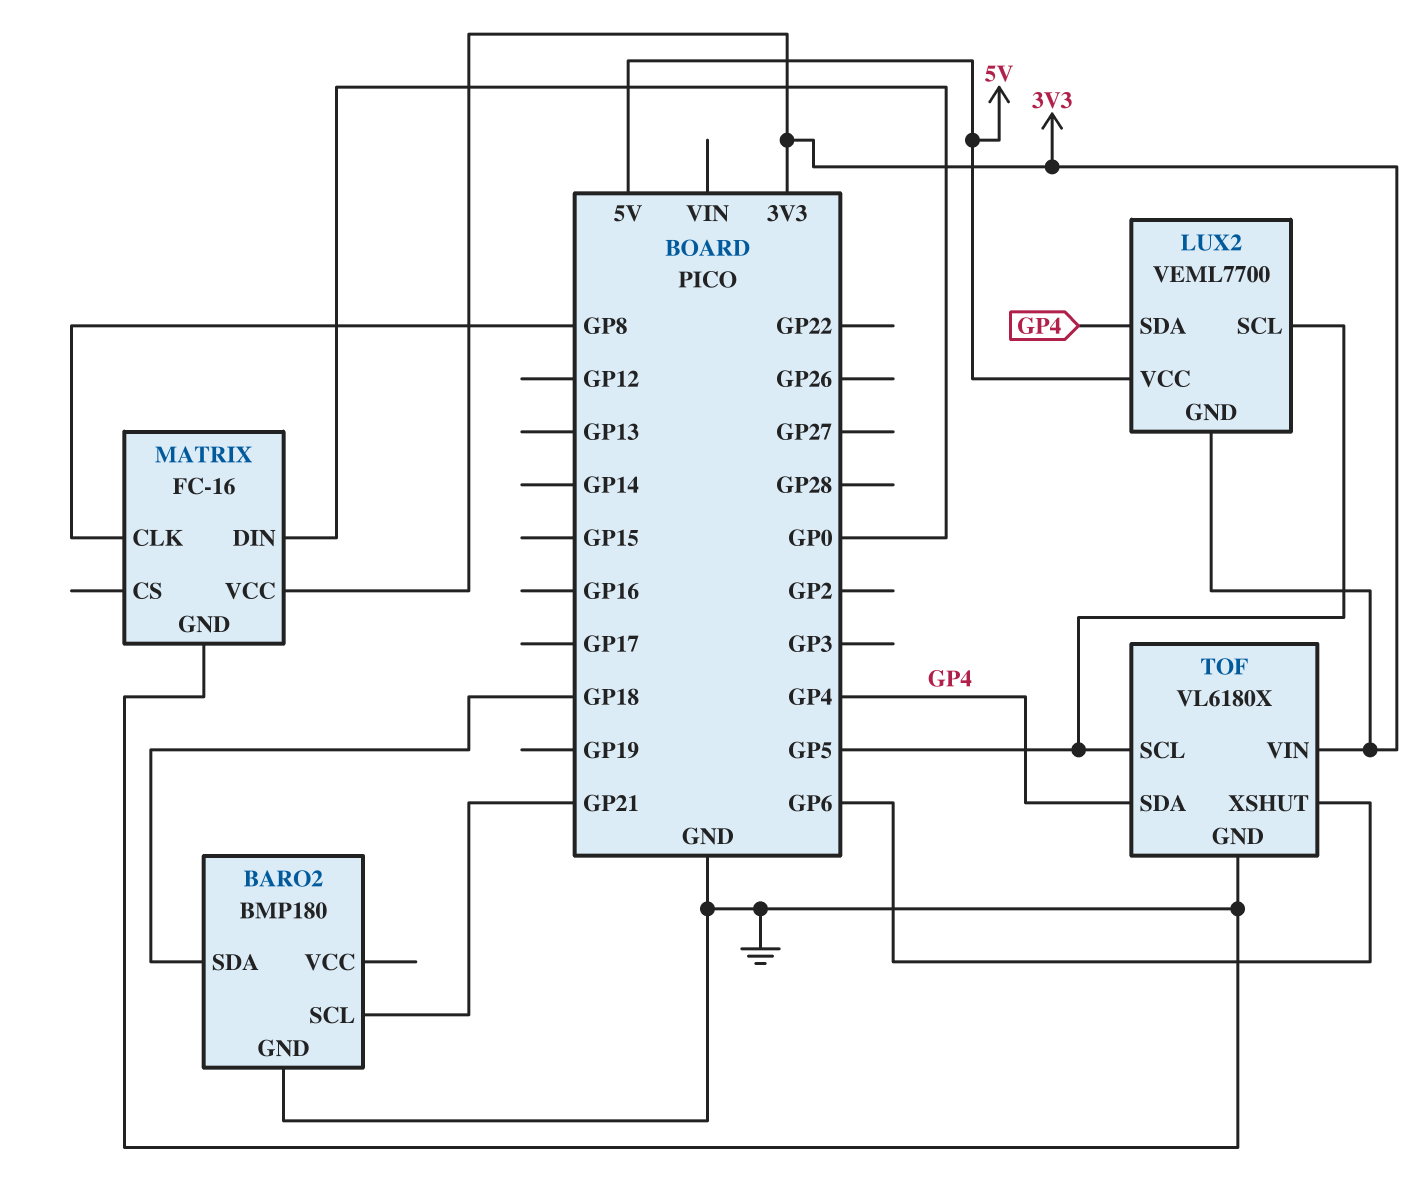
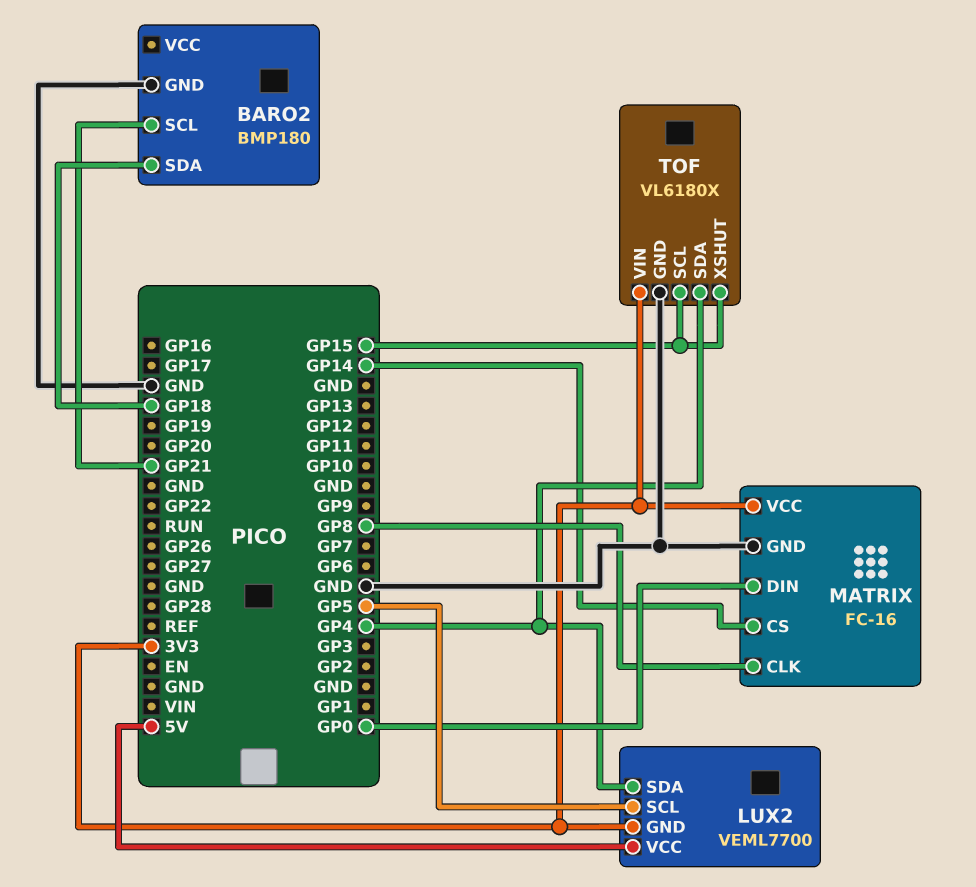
MATRIX pin CS: none -> GP14
TOF pin SCL: GP5 -> GP15
TOF pin XSHUT: GP6 -> GP15

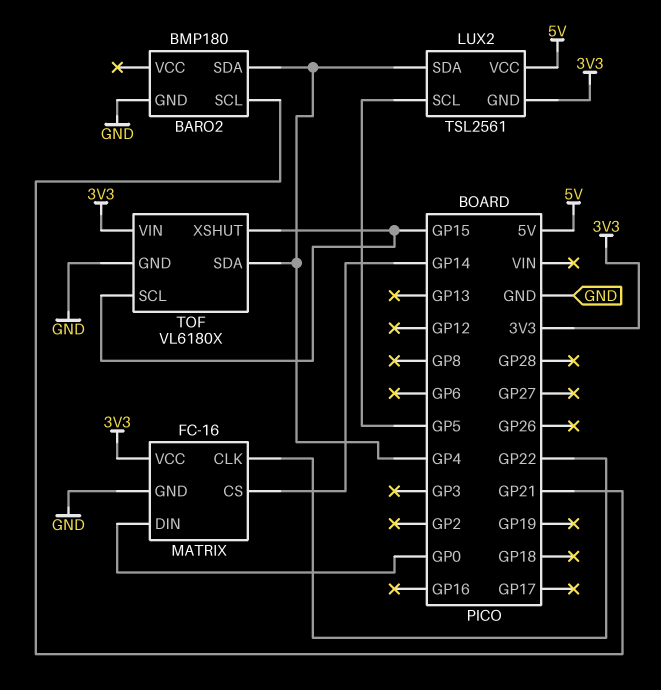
BARO2 pin SDA: GP18 -> GP4
LUX2: VEML7700 -> TSL2561
MATRIX pin CLK: GP8 -> GP22

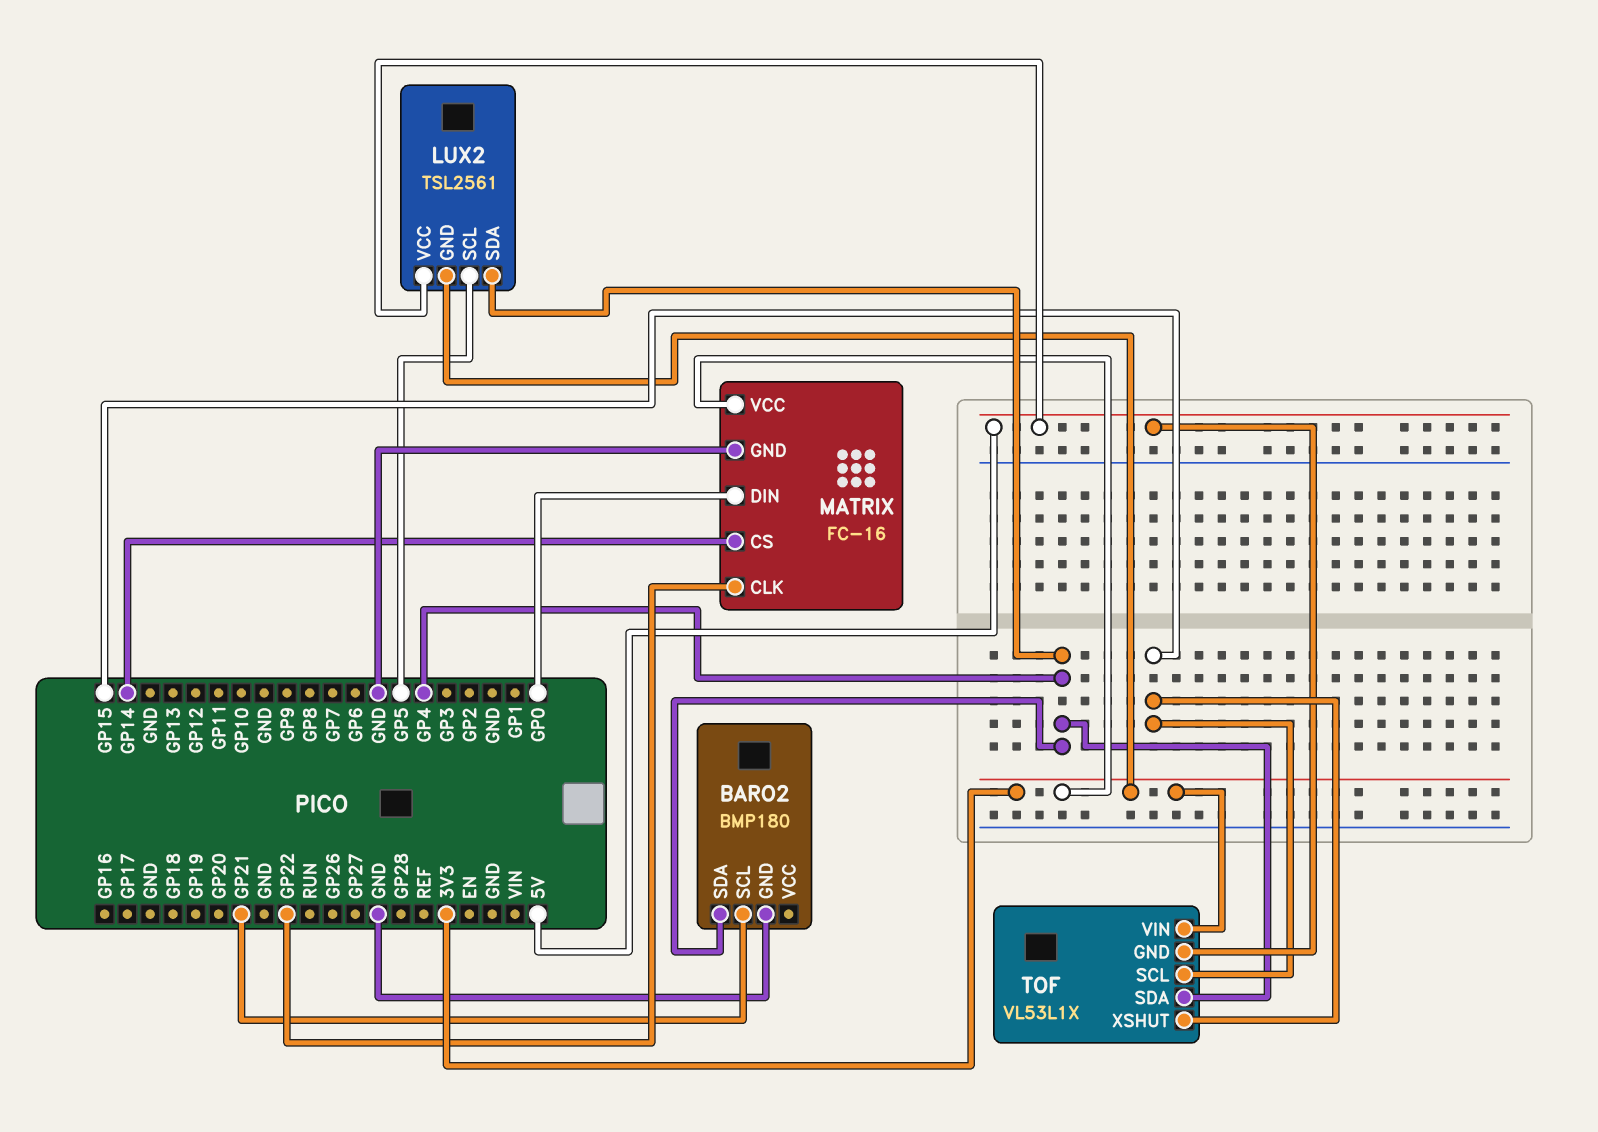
TOF: VL6180X -> VL53L1X
TOF pin GND: GND -> 5V

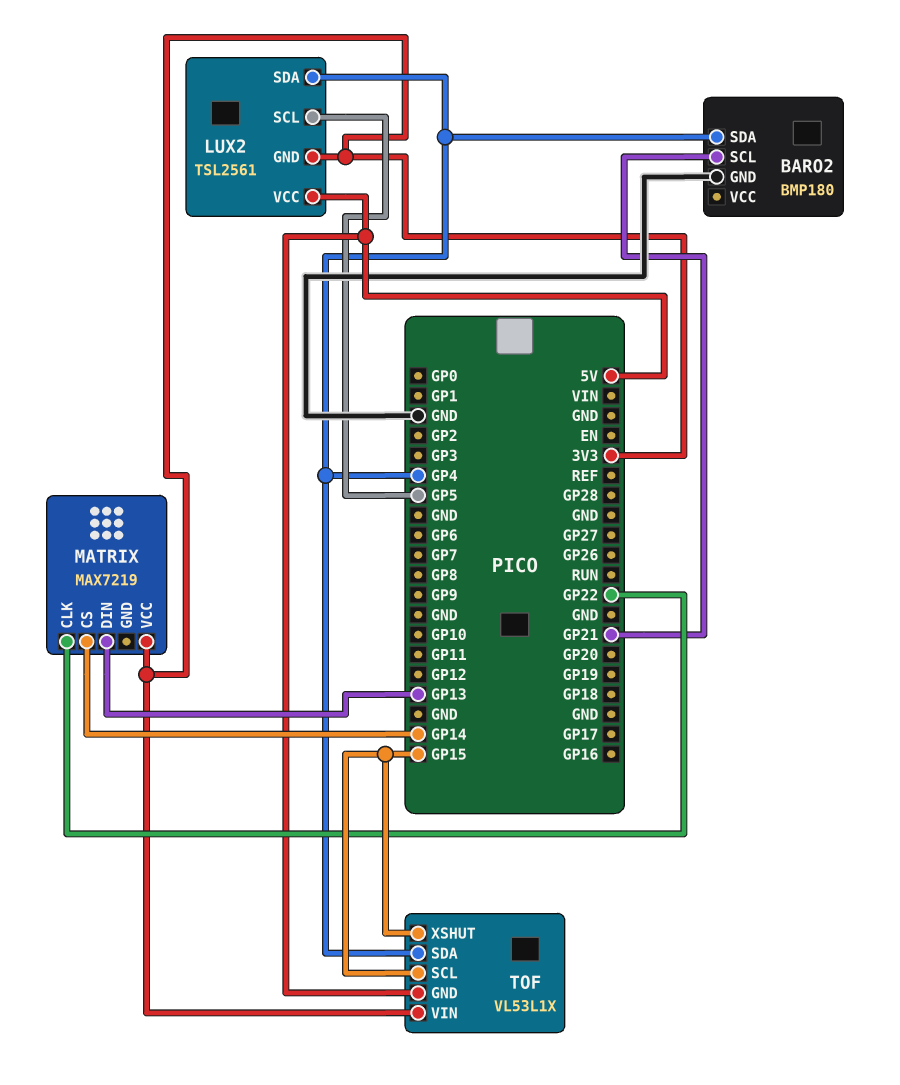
MATRIX: FC-16 -> MAX7219
MATRIX pin DIN: GP0 -> GP13
MATRIX pin GND: GND -> none

